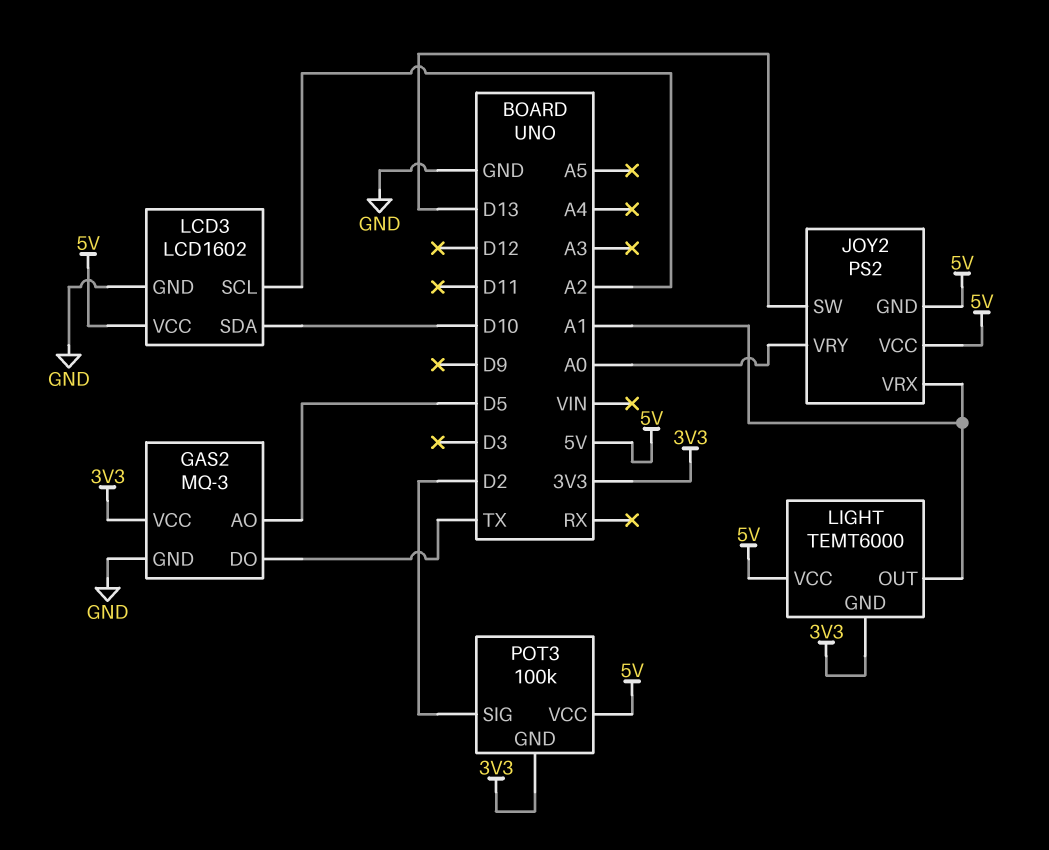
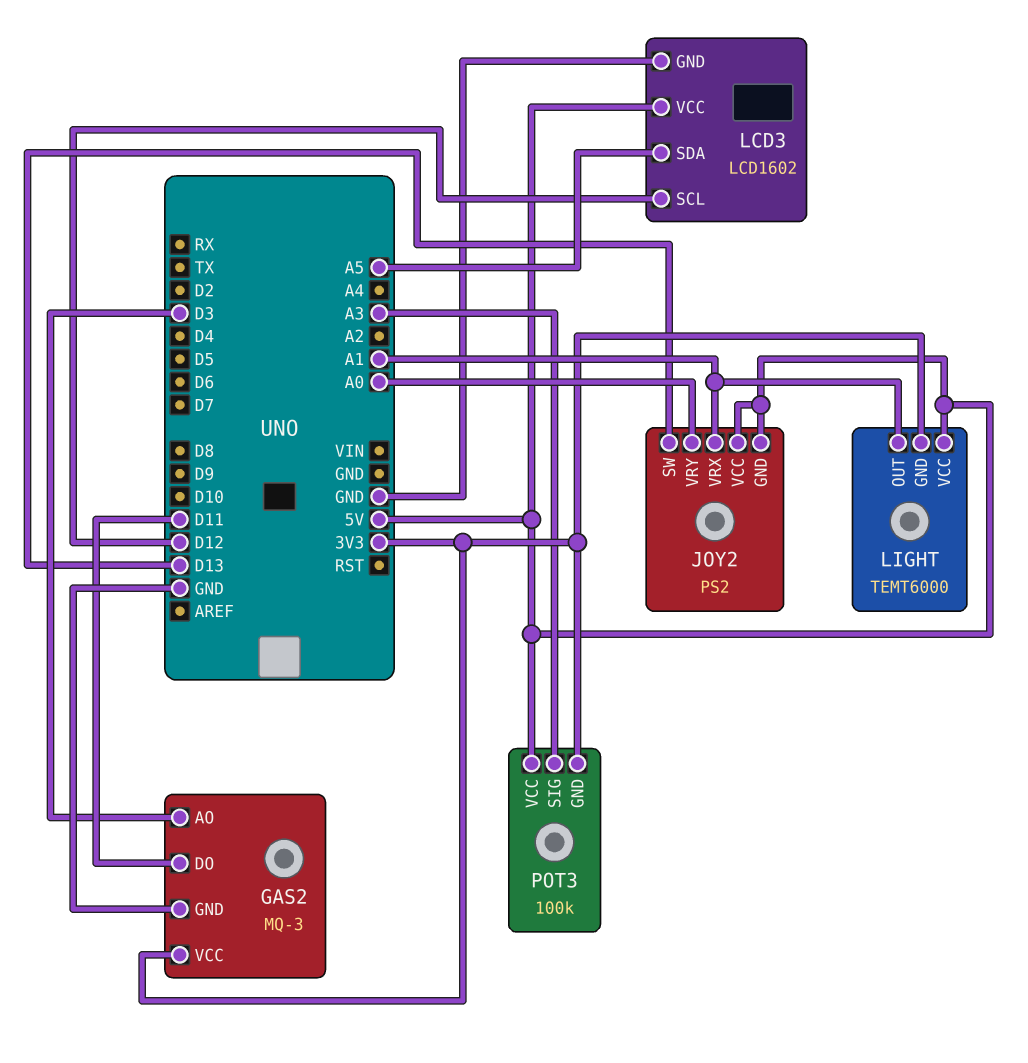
GAS2 pin AO: D5 -> D3
GAS2 pin DO: TX -> D11
LCD3 pin SCL: A2 -> D12
LCD3 pin SDA: D10 -> A5
POT3 pin SIG: D2 -> A3

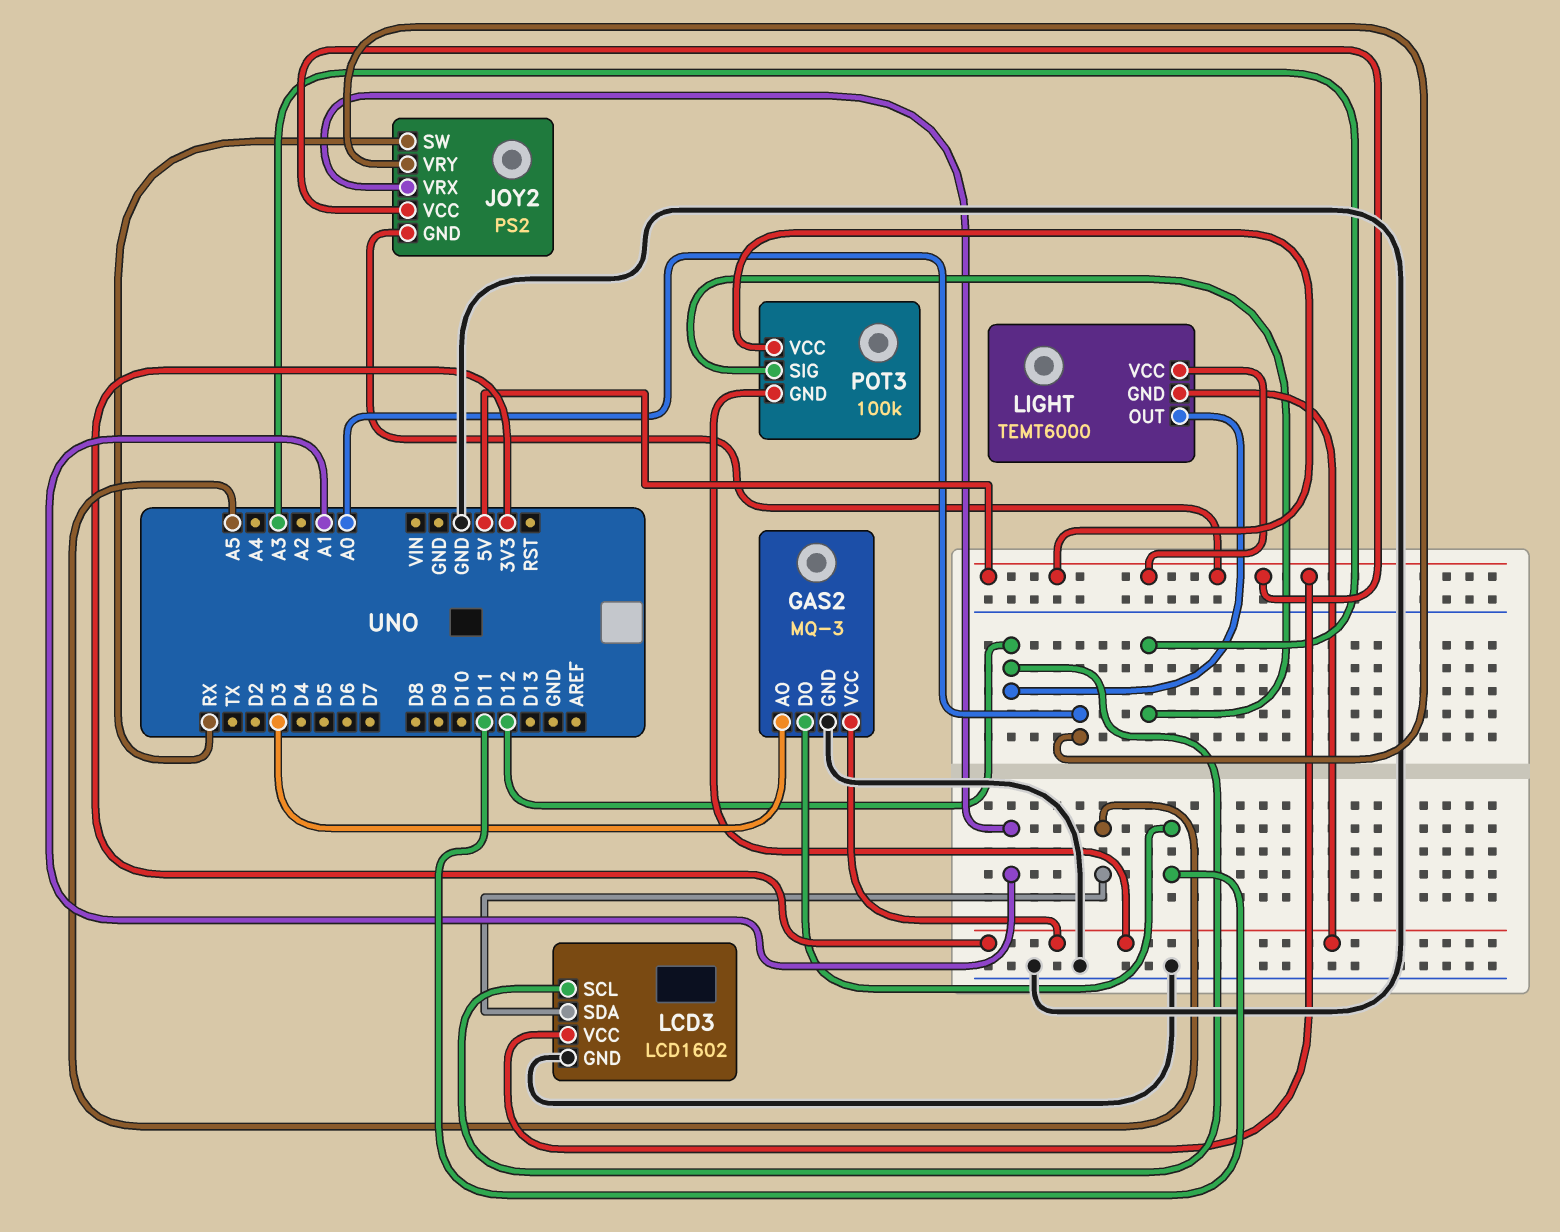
JOY2 pin SW: D13 -> RX
LIGHT pin OUT: A1 -> D12

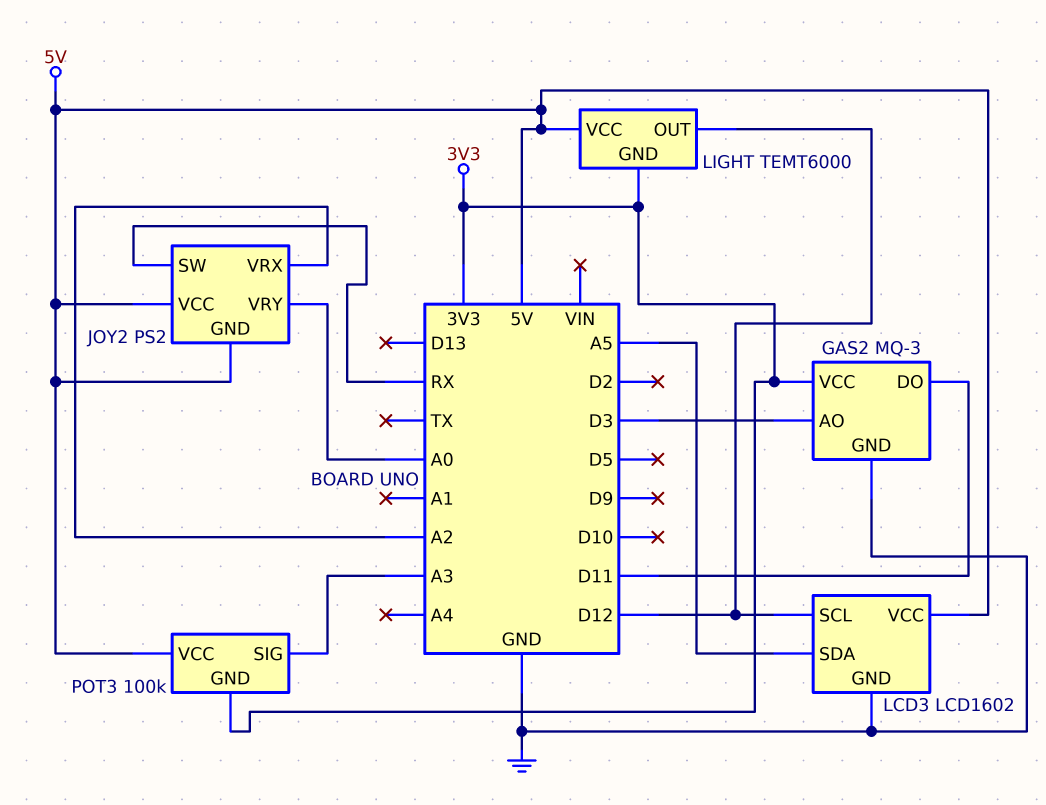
JOY2 pin VRX: A1 -> A2

